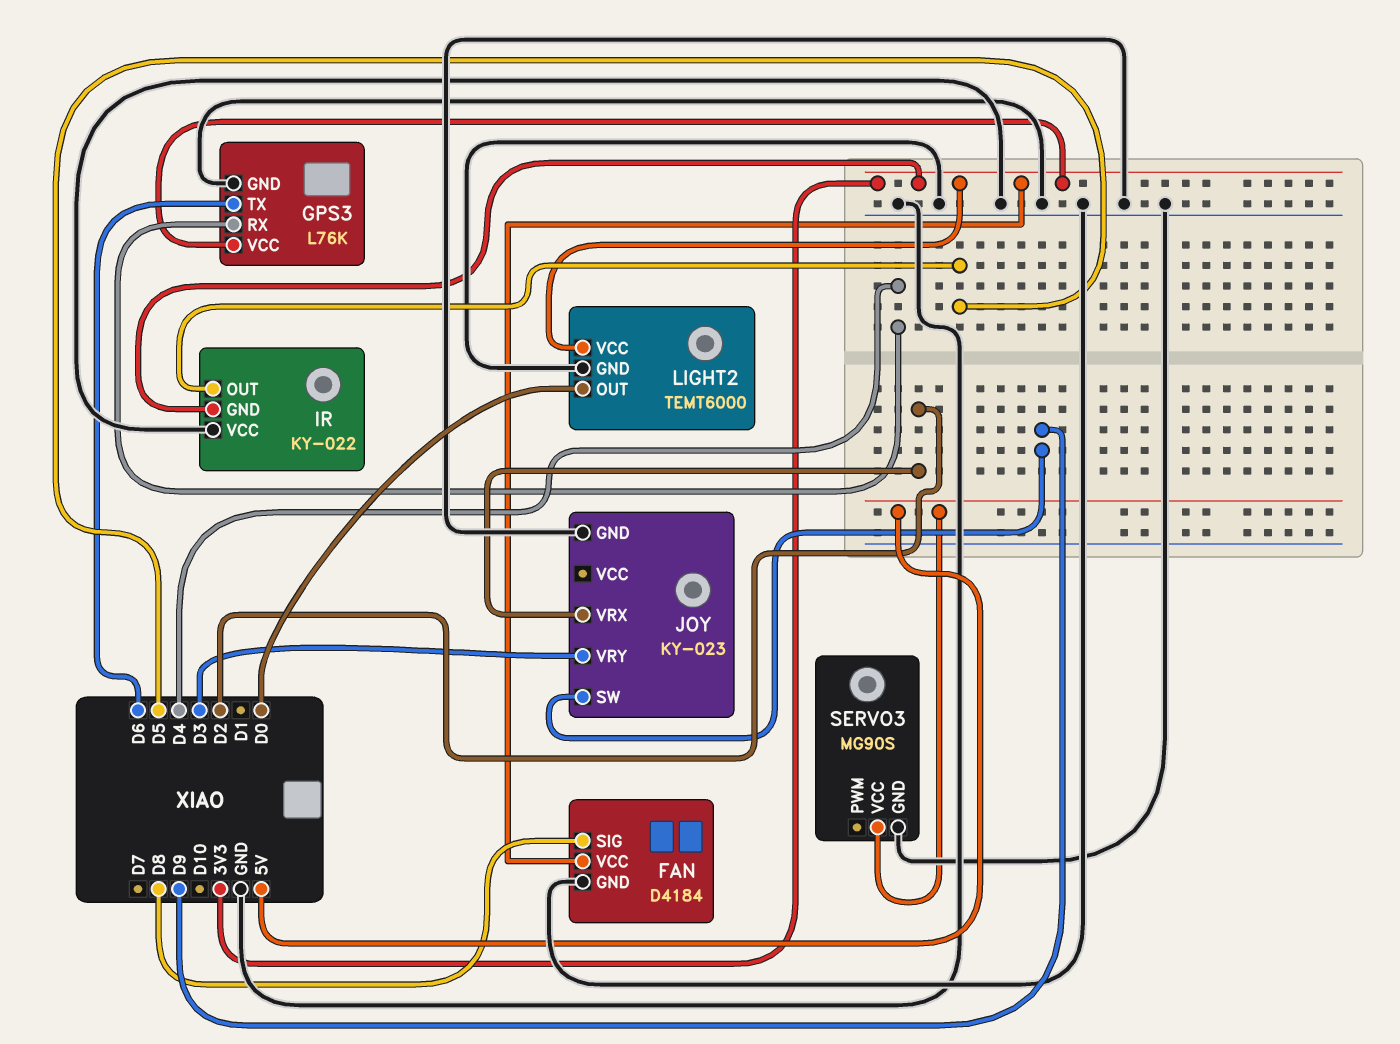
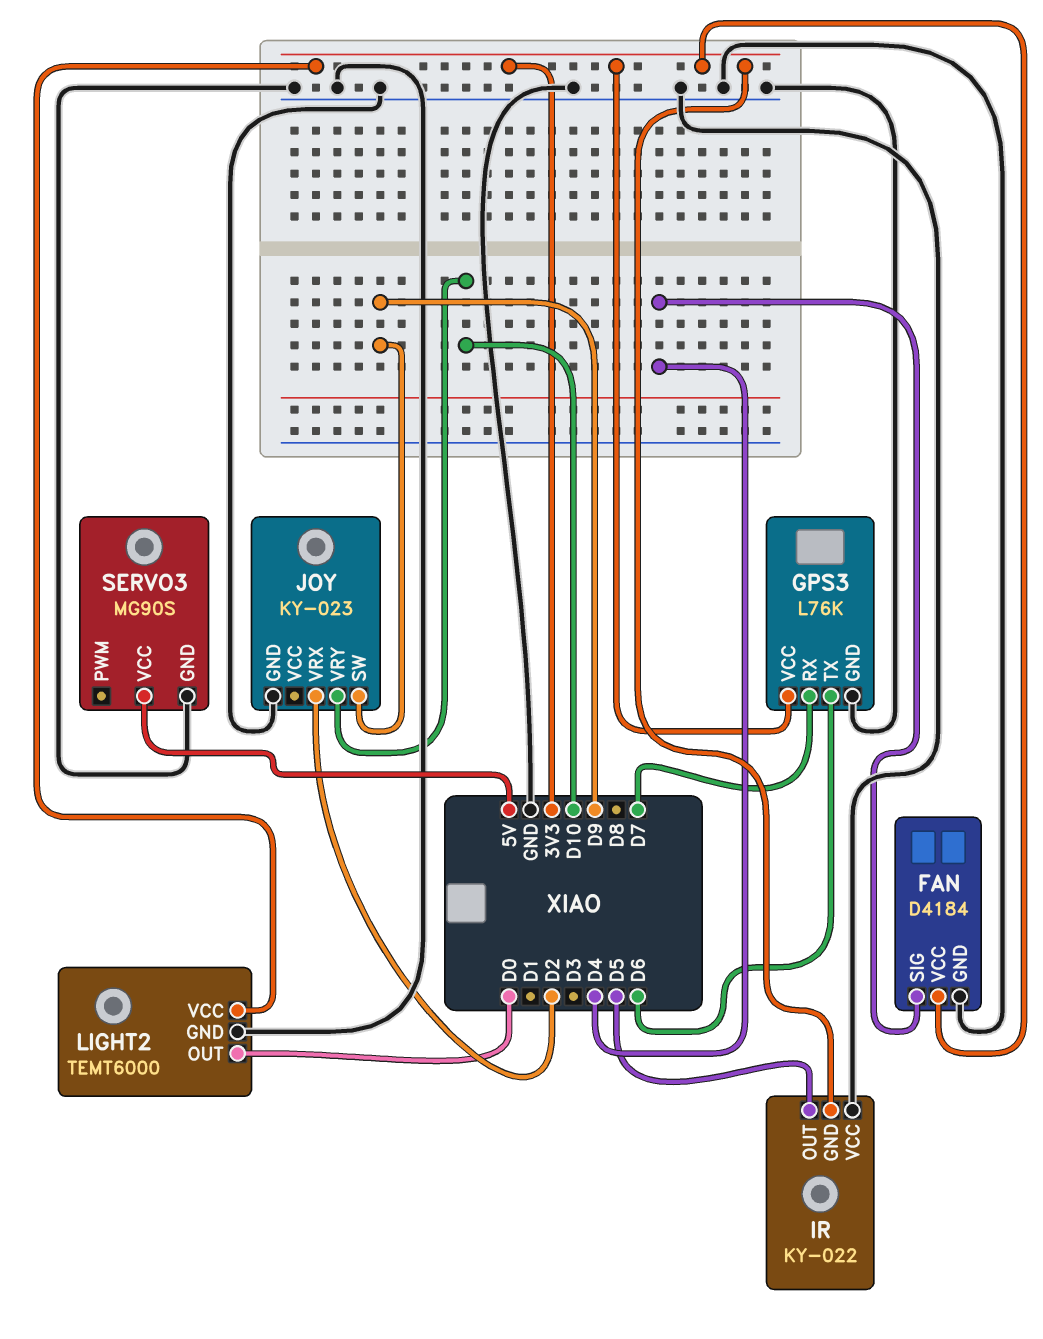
FAN pin SIG: D8 -> D4
GPS3 pin RX: D4 -> D7
JOY pin VRY: D3 -> D10

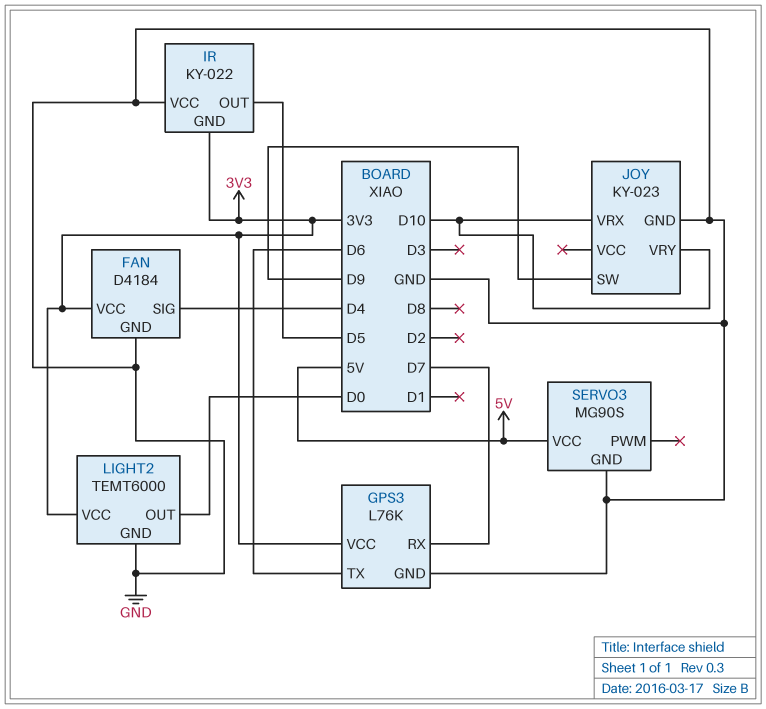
JOY pin VRX: D2 -> D10

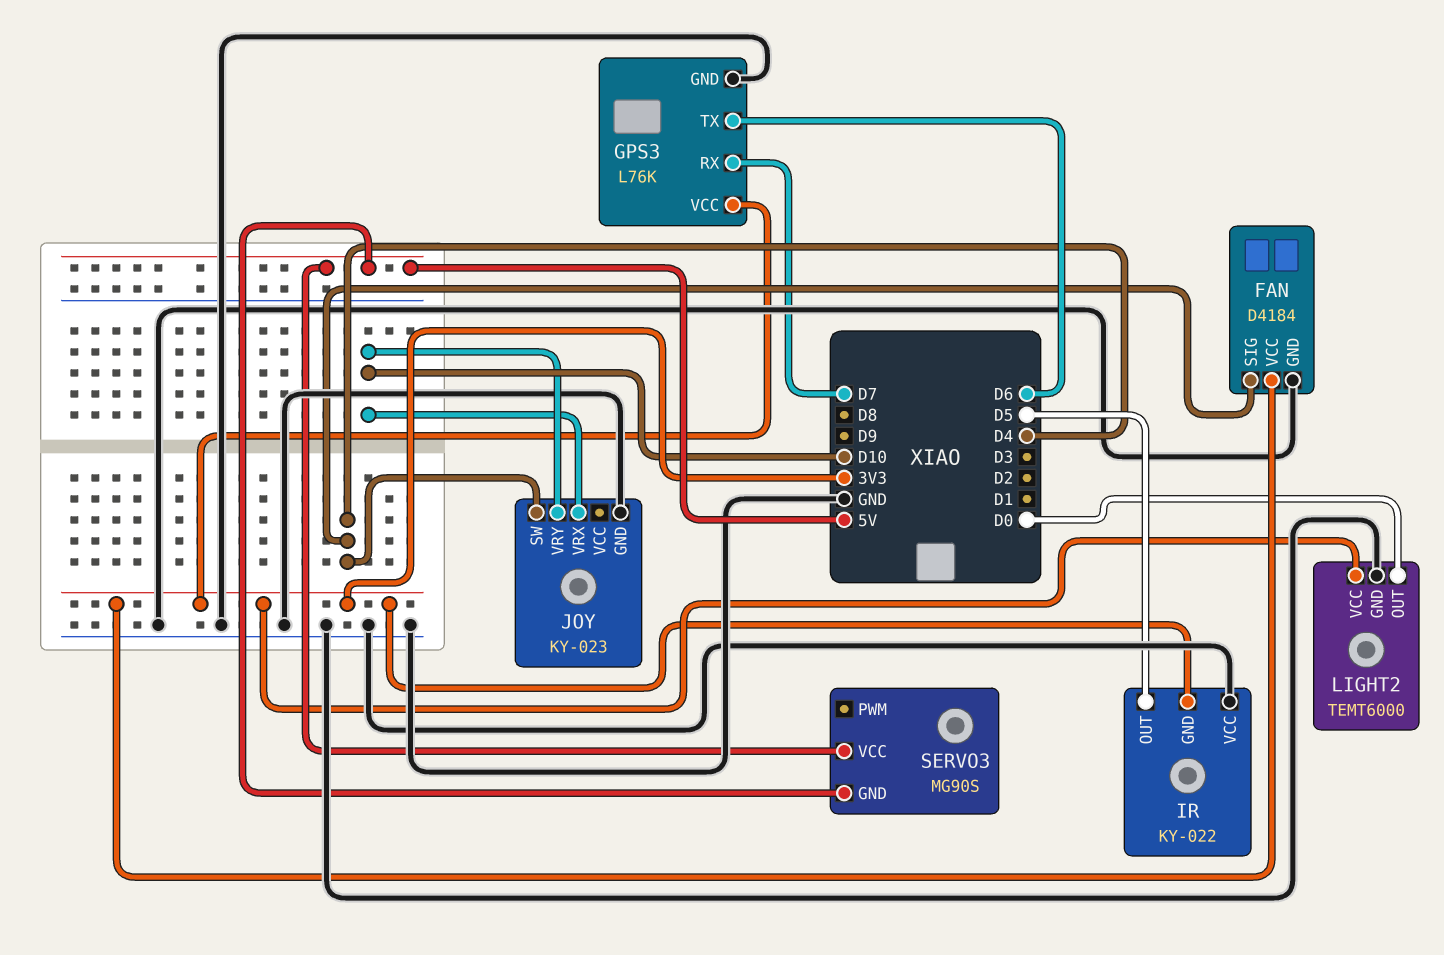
JOY pin SW: D9 -> D4
SERVO3 pin GND: GND -> 5V

